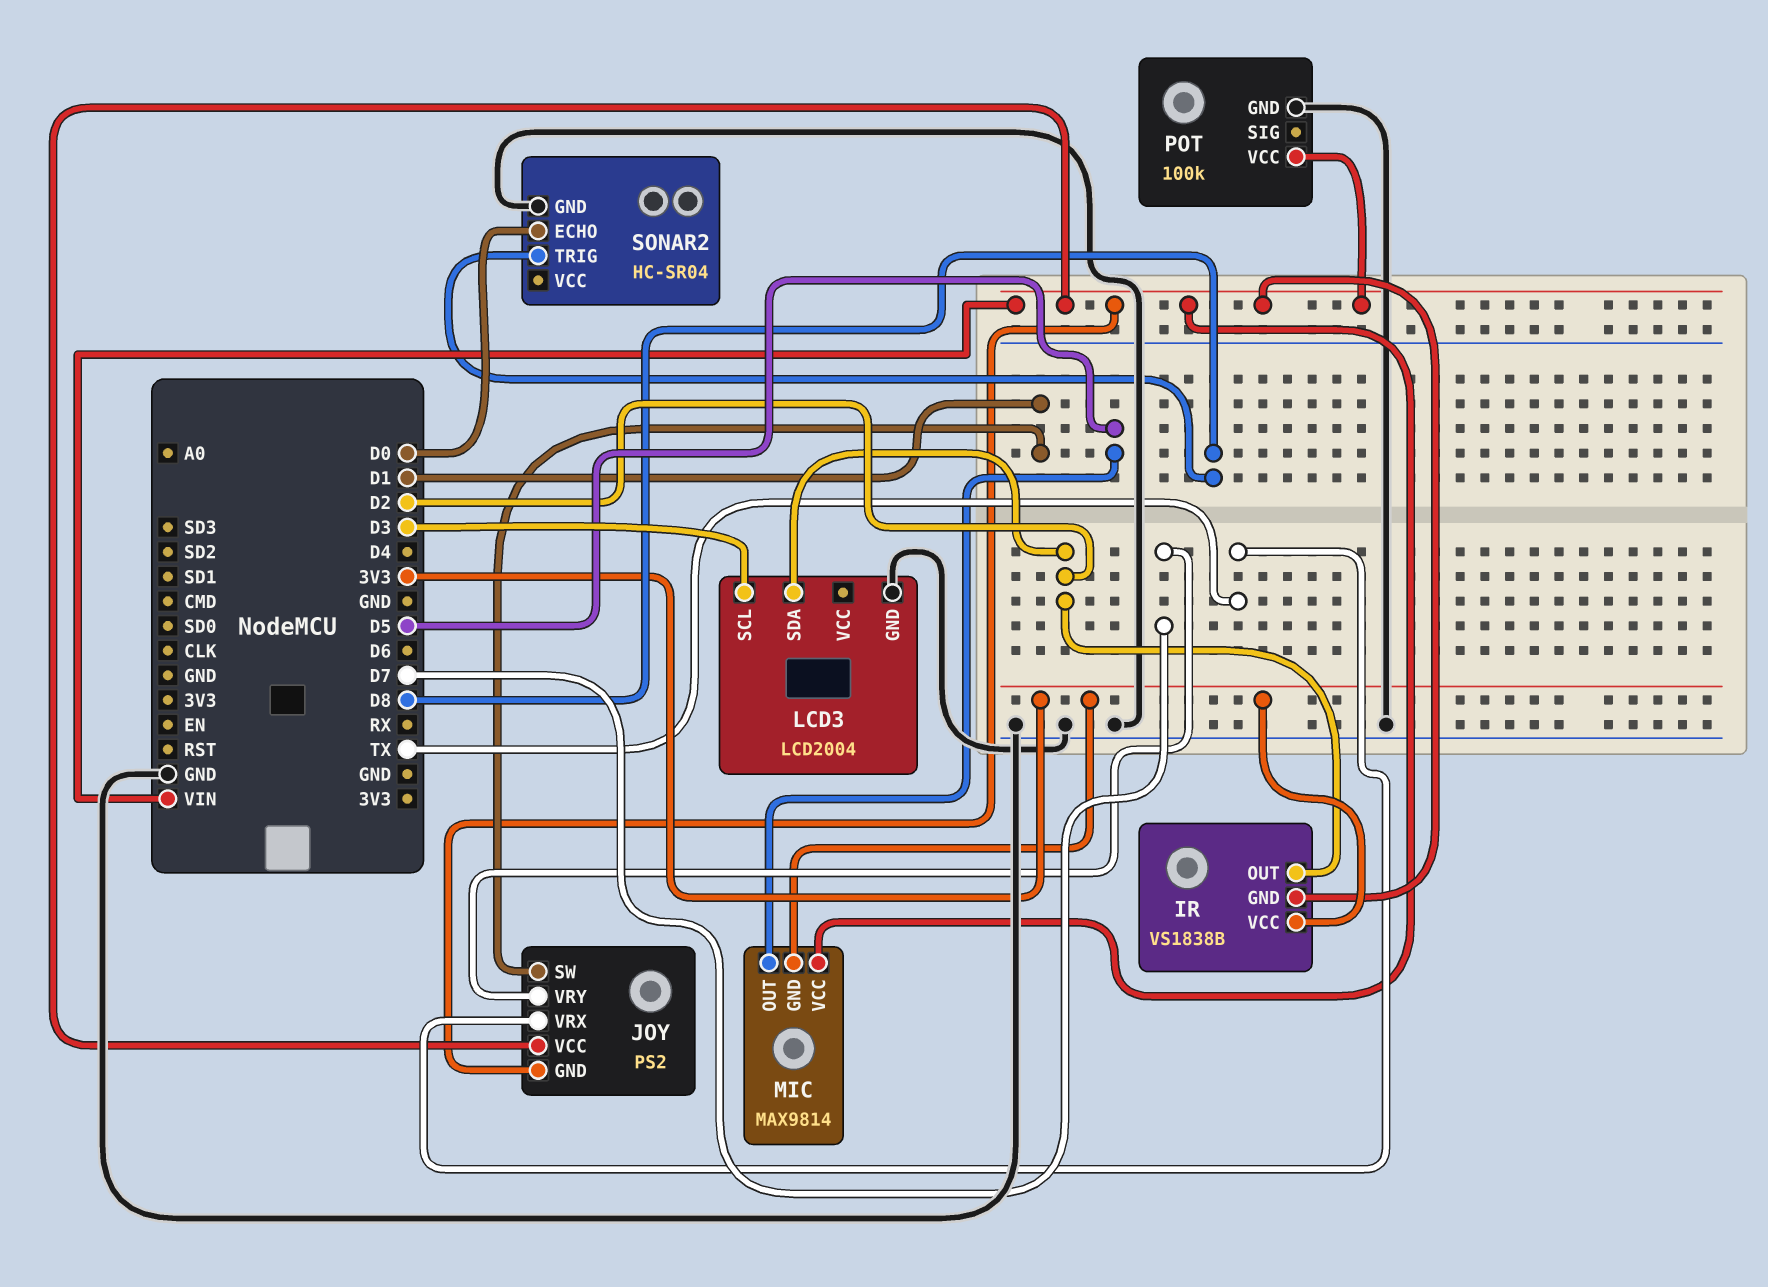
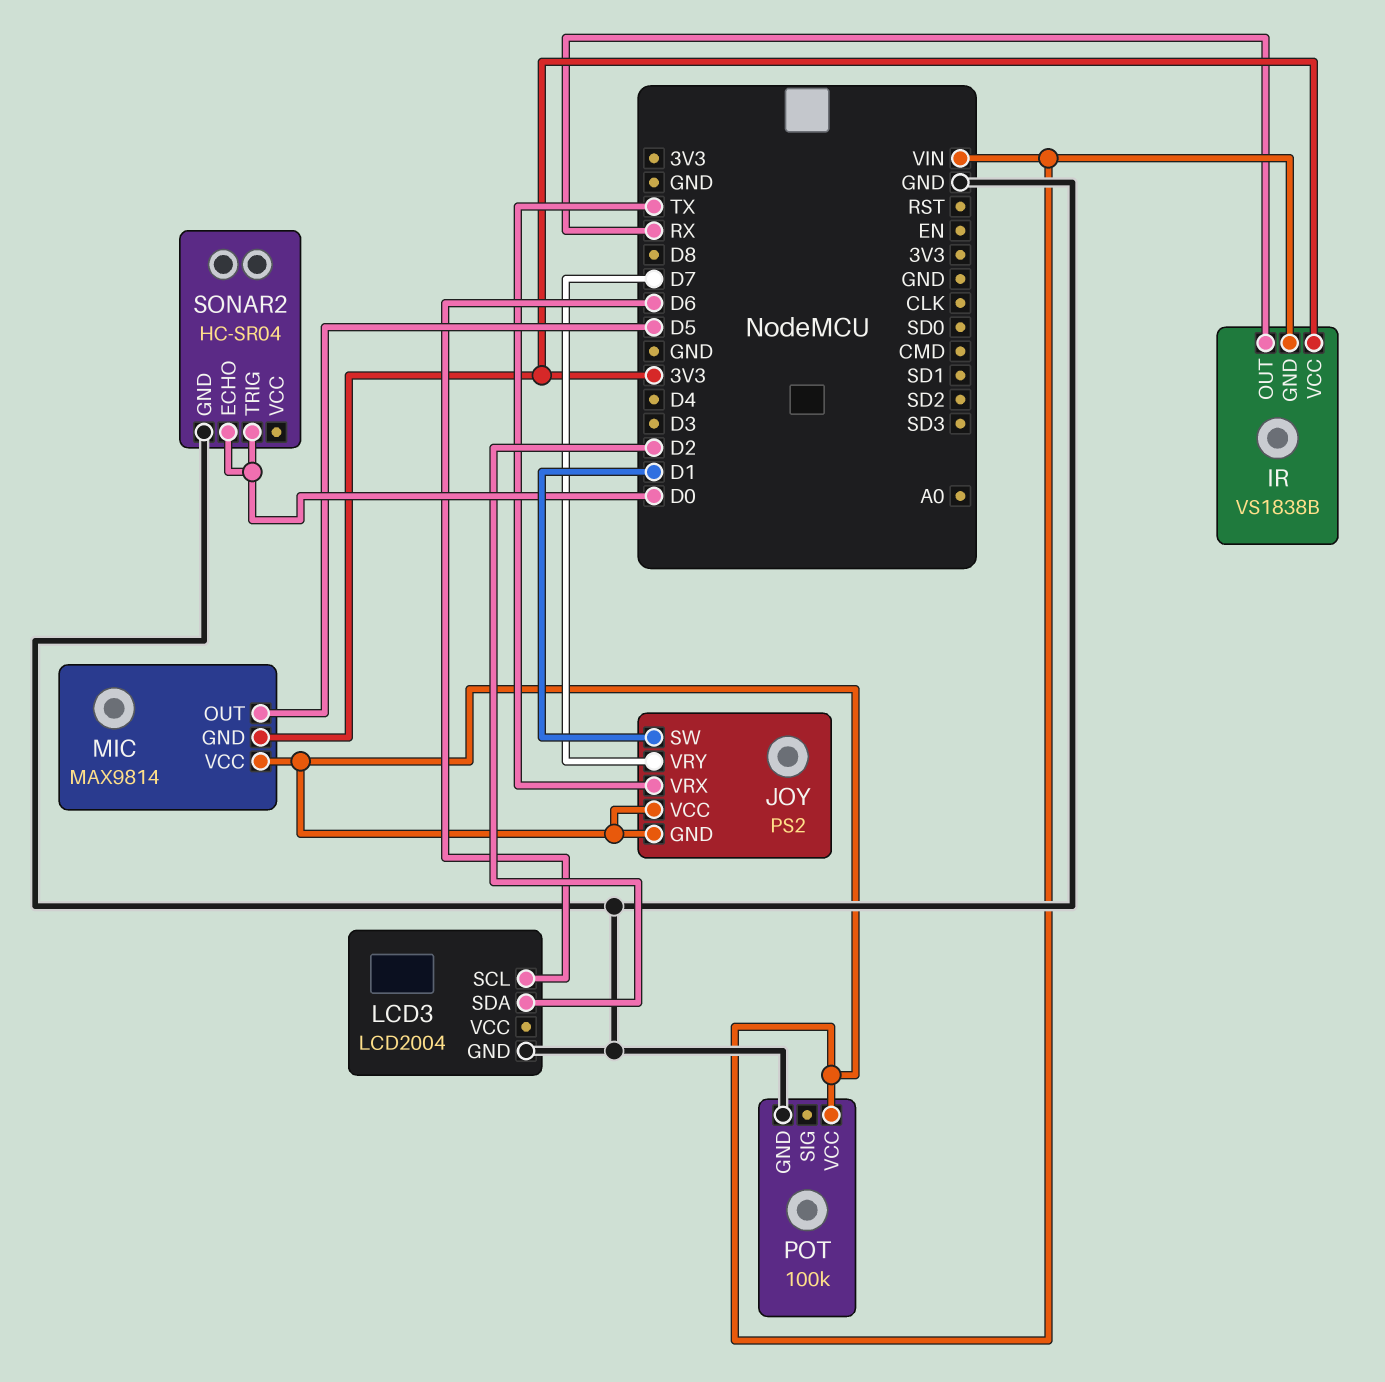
IR pin OUT: D2 -> RX
LCD3 pin SCL: D3 -> D6
SONAR2 pin TRIG: D8 -> D0

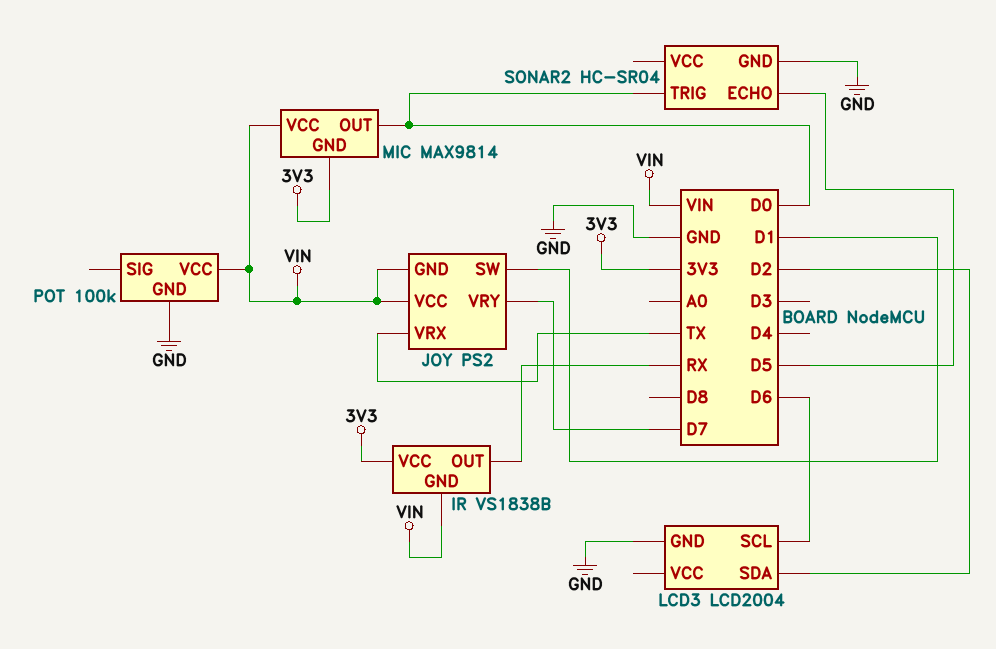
MIC pin OUT: D5 -> D0
SONAR2 pin ECHO: D0 -> D5

